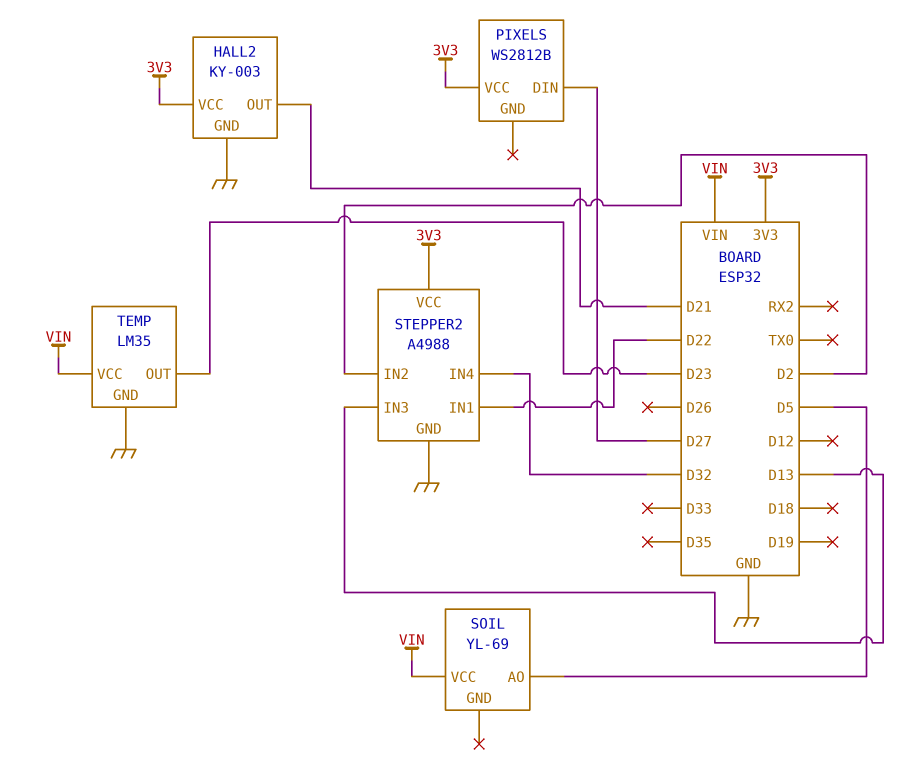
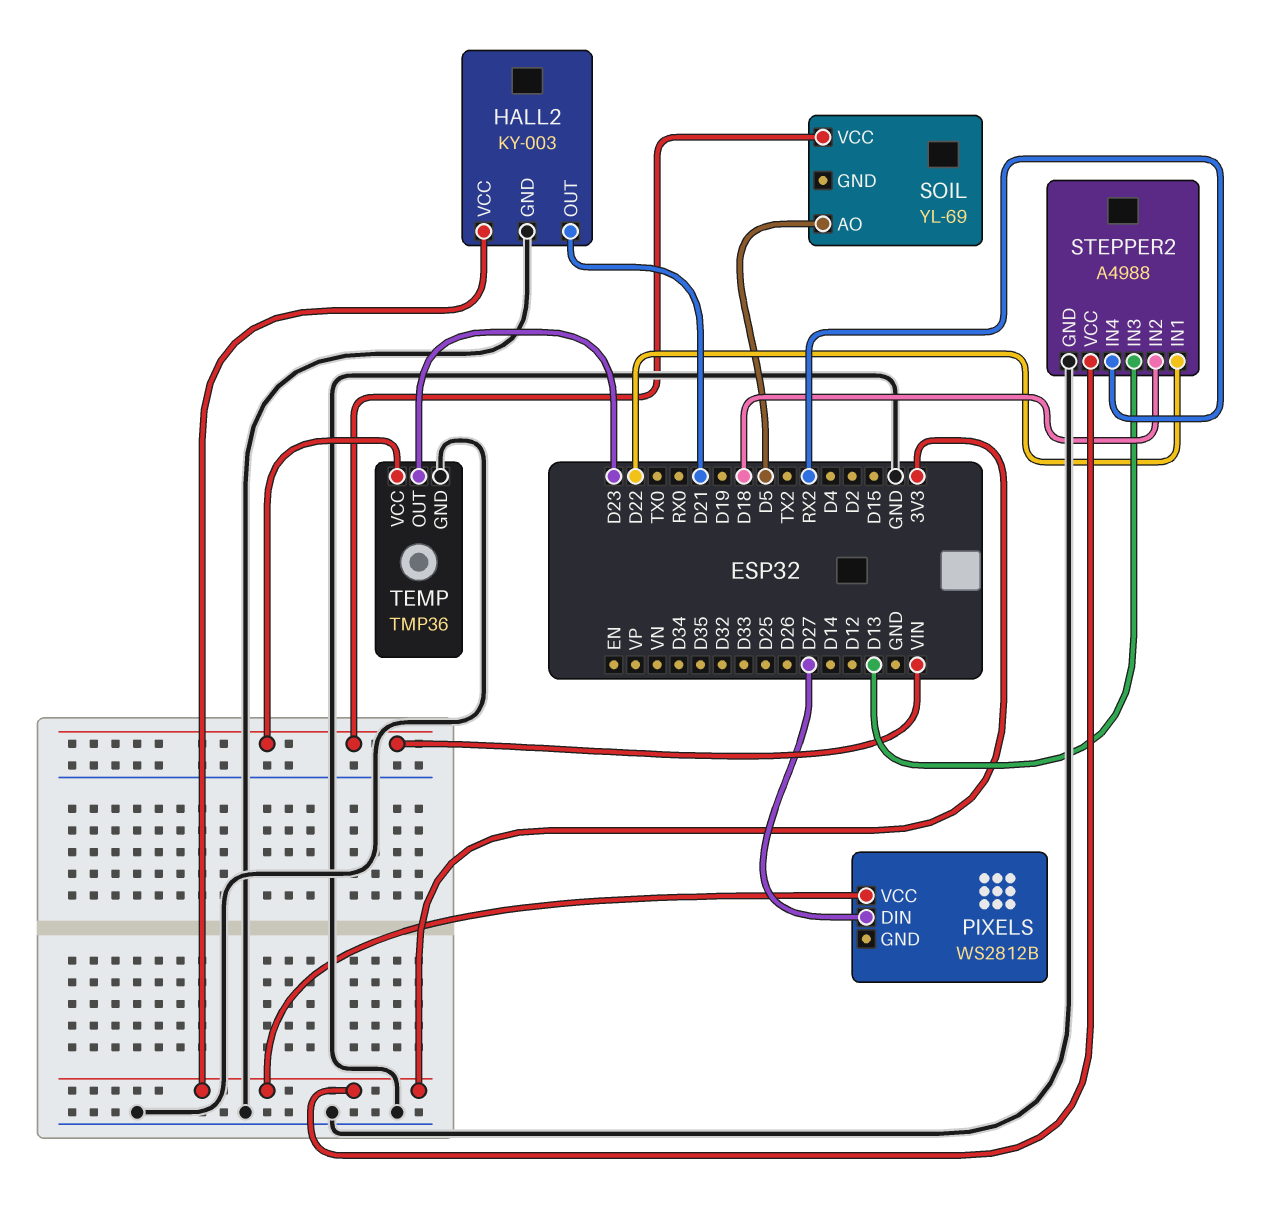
STEPPER2 pin IN2: D2 -> D18
STEPPER2 pin IN4: D32 -> RX2
TEMP: LM35 -> TMP36

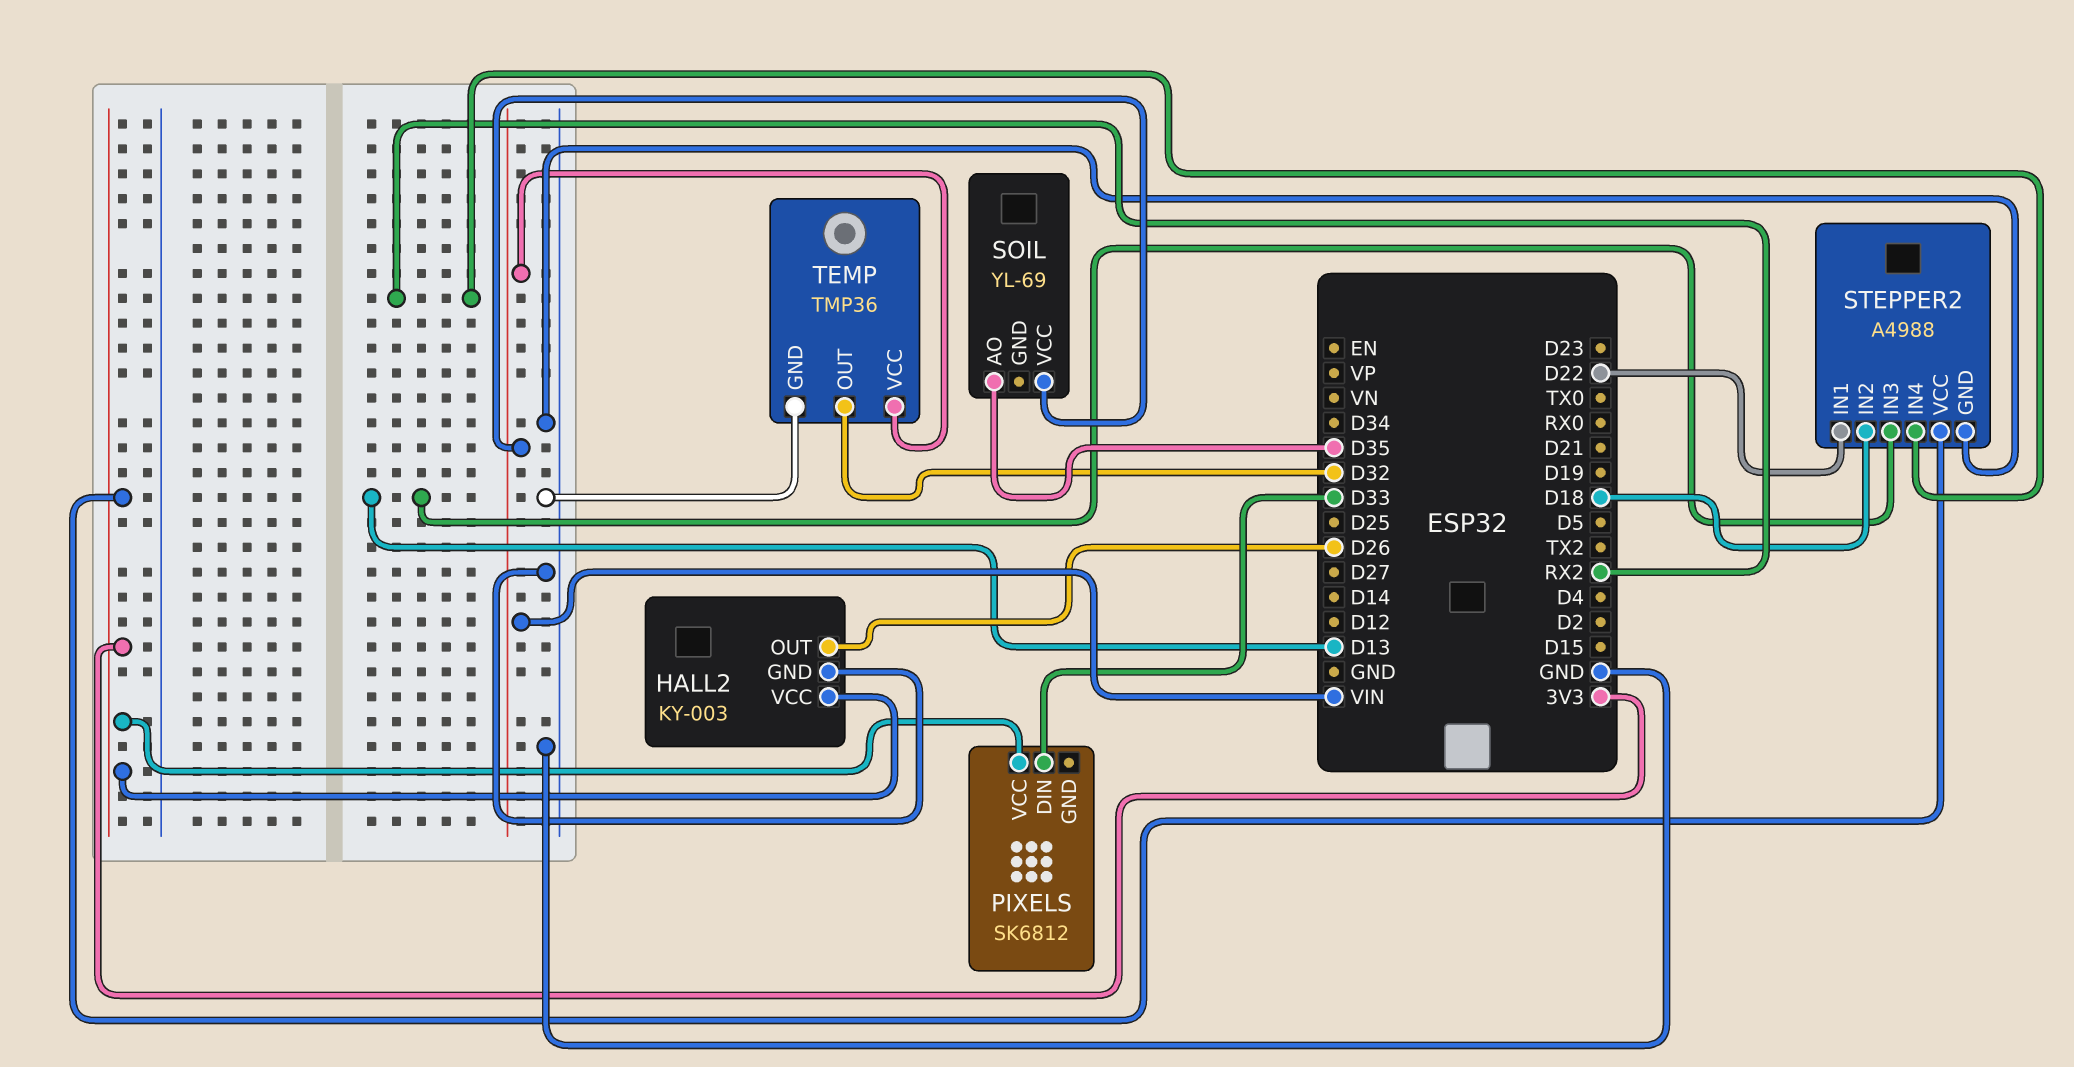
HALL2 pin OUT: D21 -> D26
PIXELS: WS2812B -> SK6812
PIXELS pin DIN: D27 -> D33
SOIL pin AO: D5 -> D35
TEMP pin OUT: D23 -> D32

